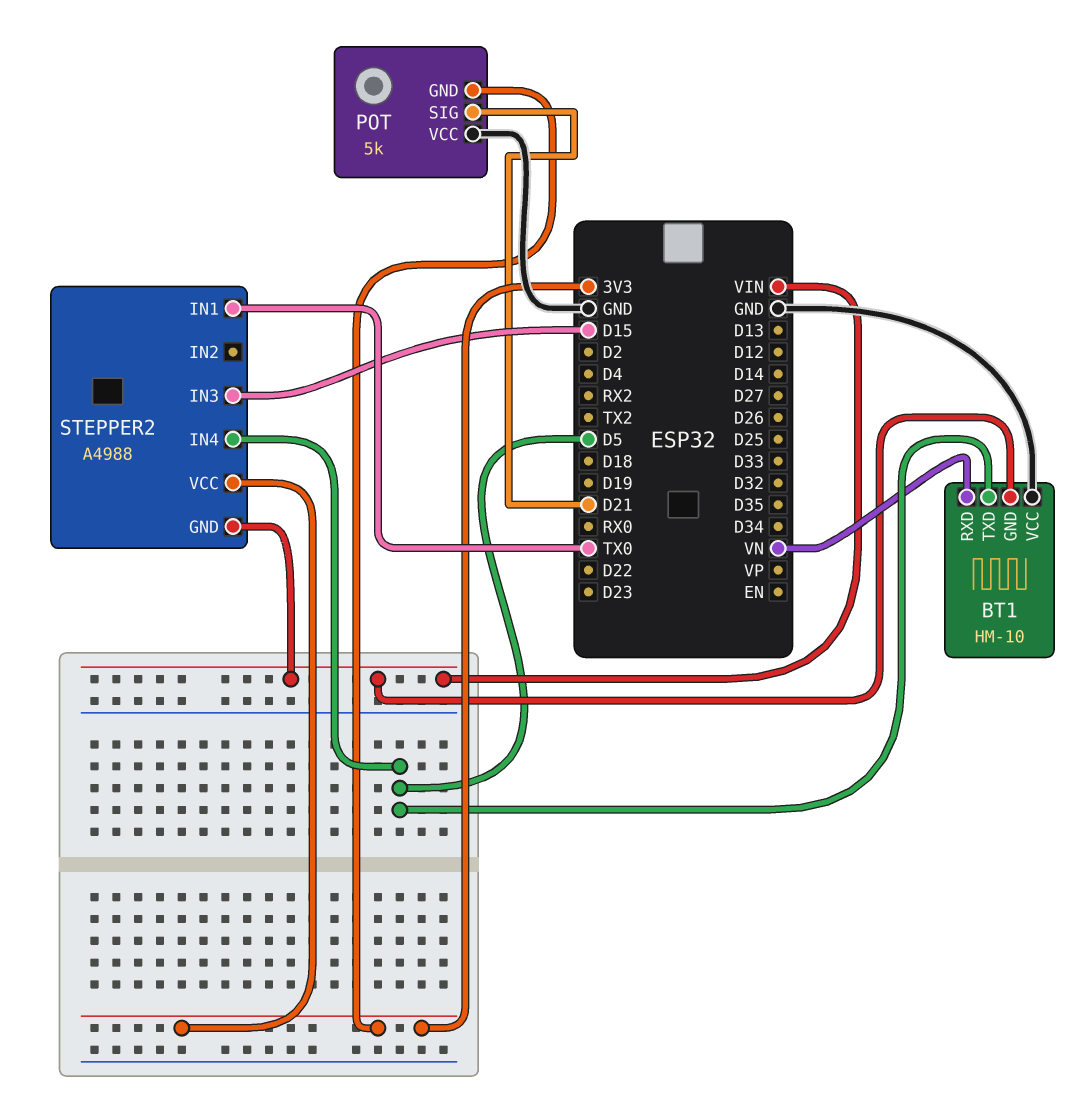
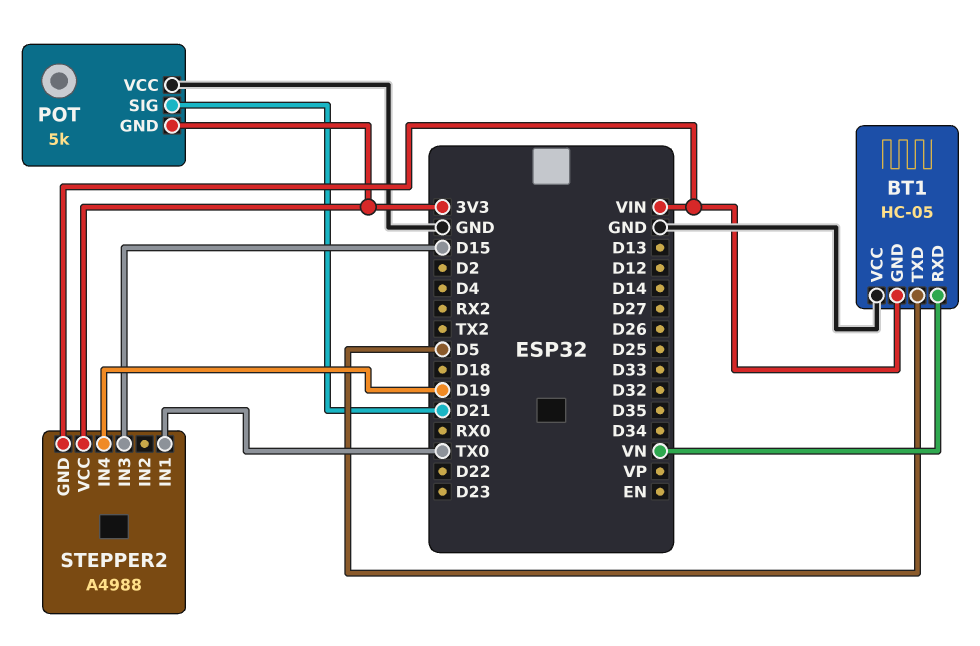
BT1: HM-10 -> HC-05
STEPPER2 pin IN4: D5 -> D19

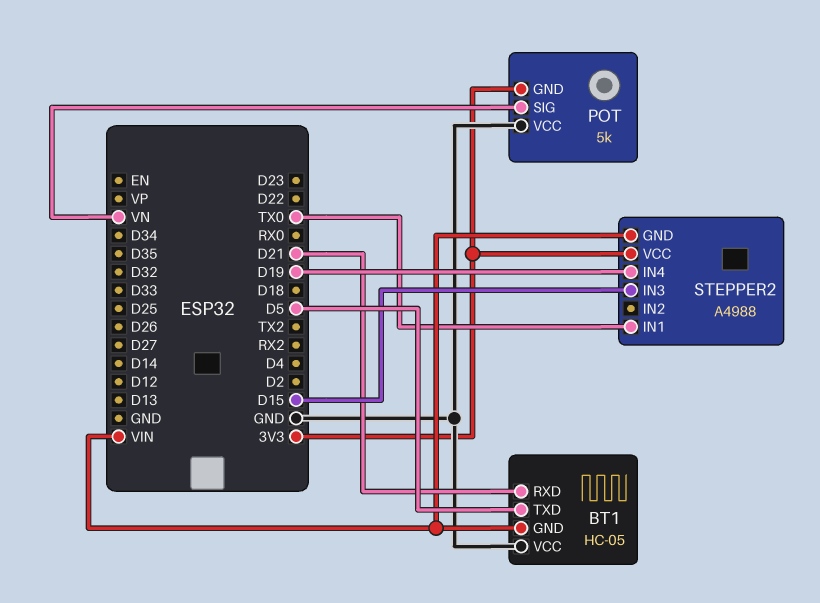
BT1 pin RXD: VN -> D21
POT pin SIG: D21 -> VN

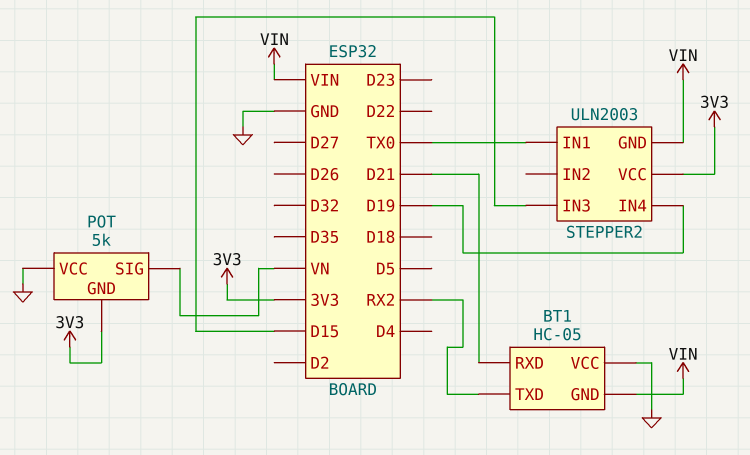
BT1 pin TXD: D5 -> RX2
STEPPER2: A4988 -> ULN2003

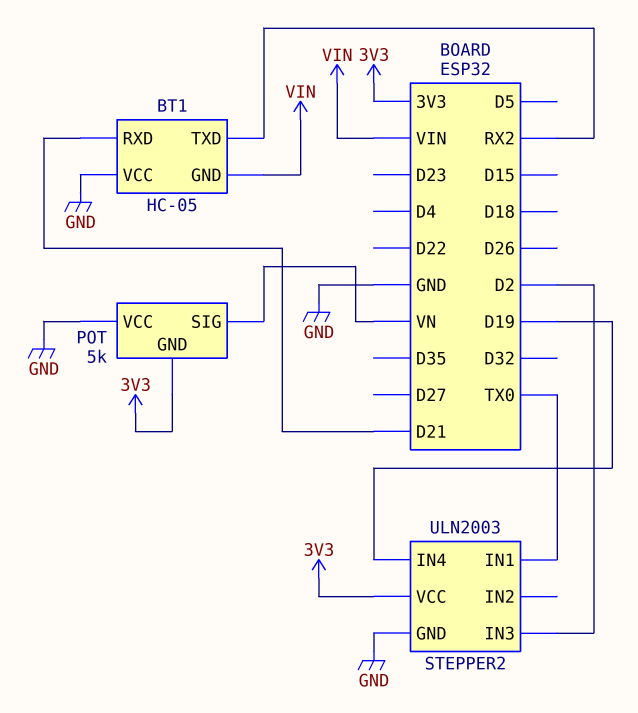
STEPPER2 pin GND: VIN -> GND
STEPPER2 pin IN3: D15 -> D2

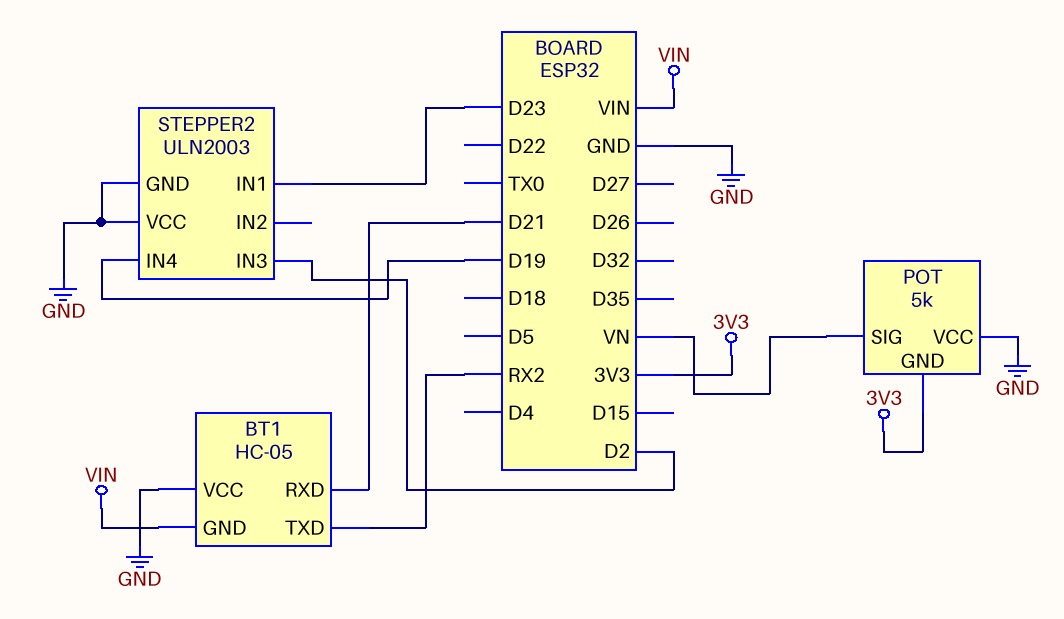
STEPPER2 pin IN1: TX0 -> D23
STEPPER2 pin VCC: 3V3 -> GND

